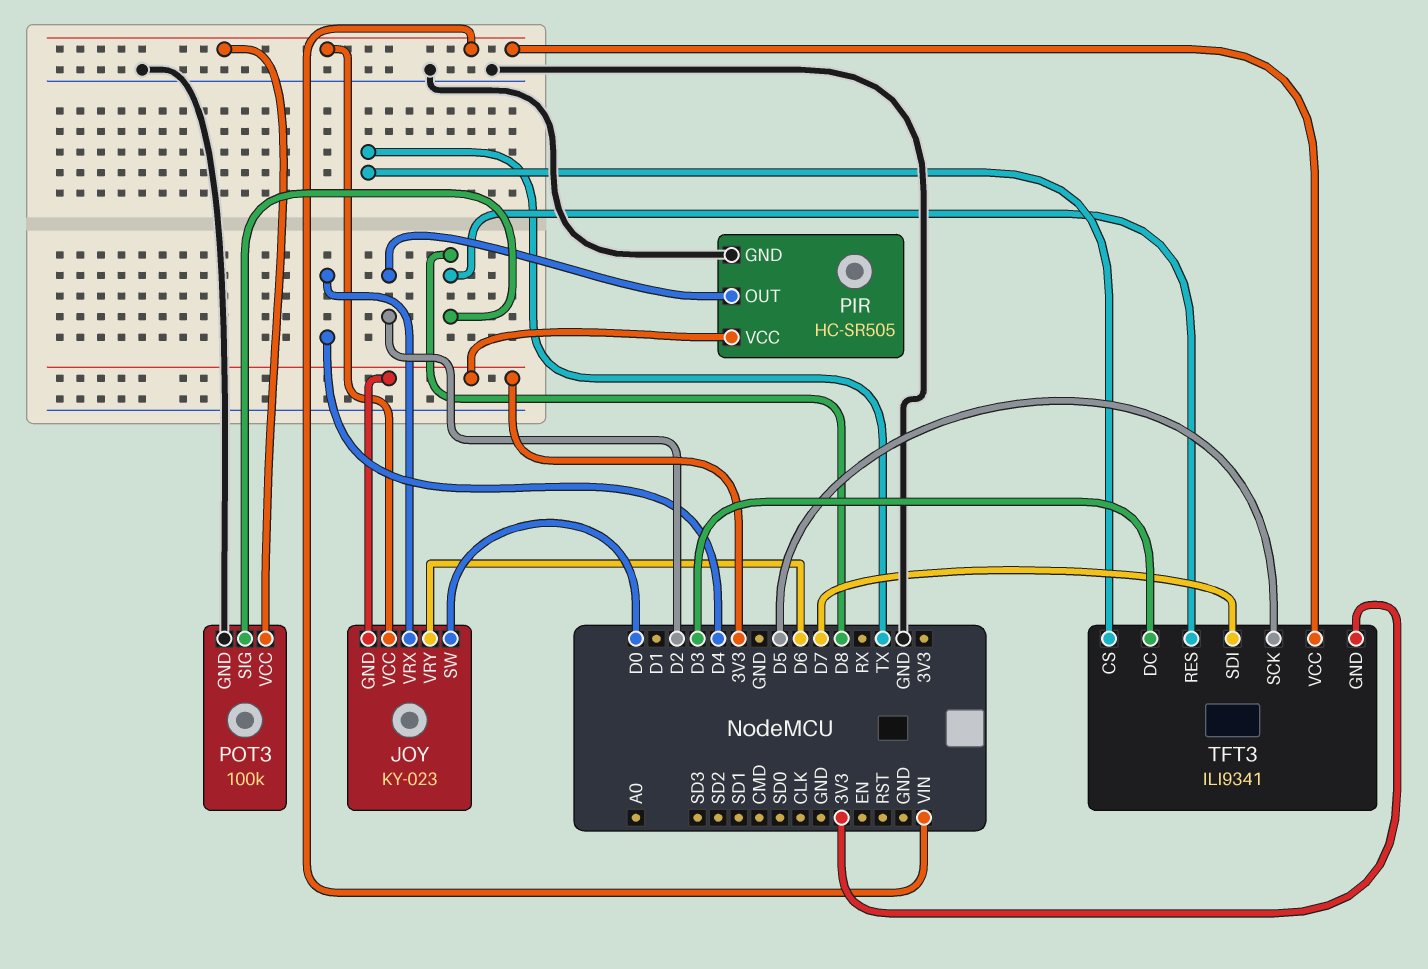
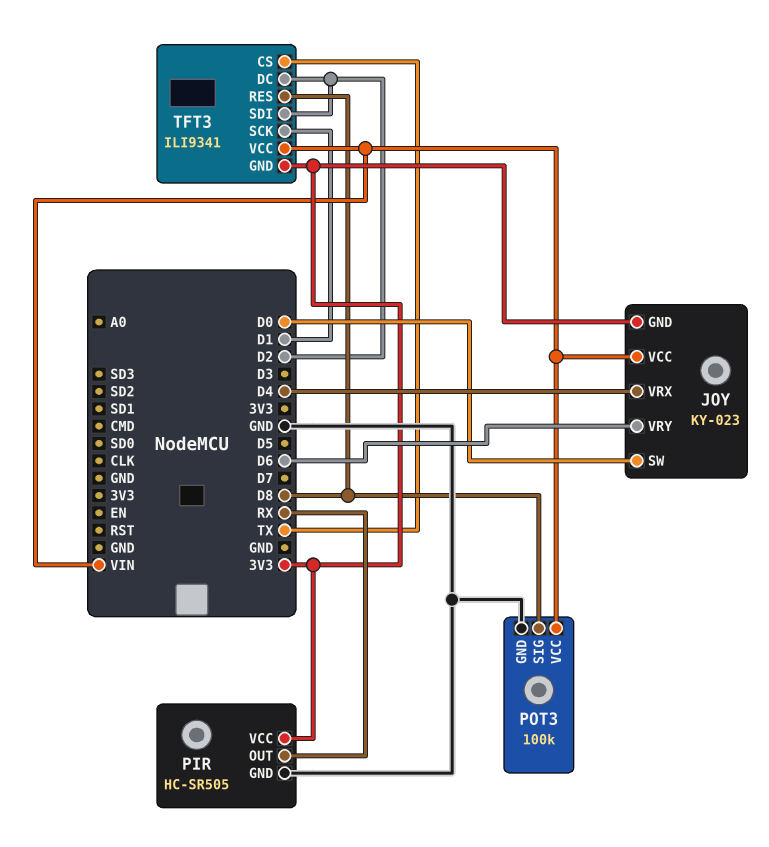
PIR pin OUT: D2 -> RX
TFT3 pin DC: D3 -> D2
TFT3 pin SCK: D5 -> D1
TFT3 pin SDI: D7 -> D2

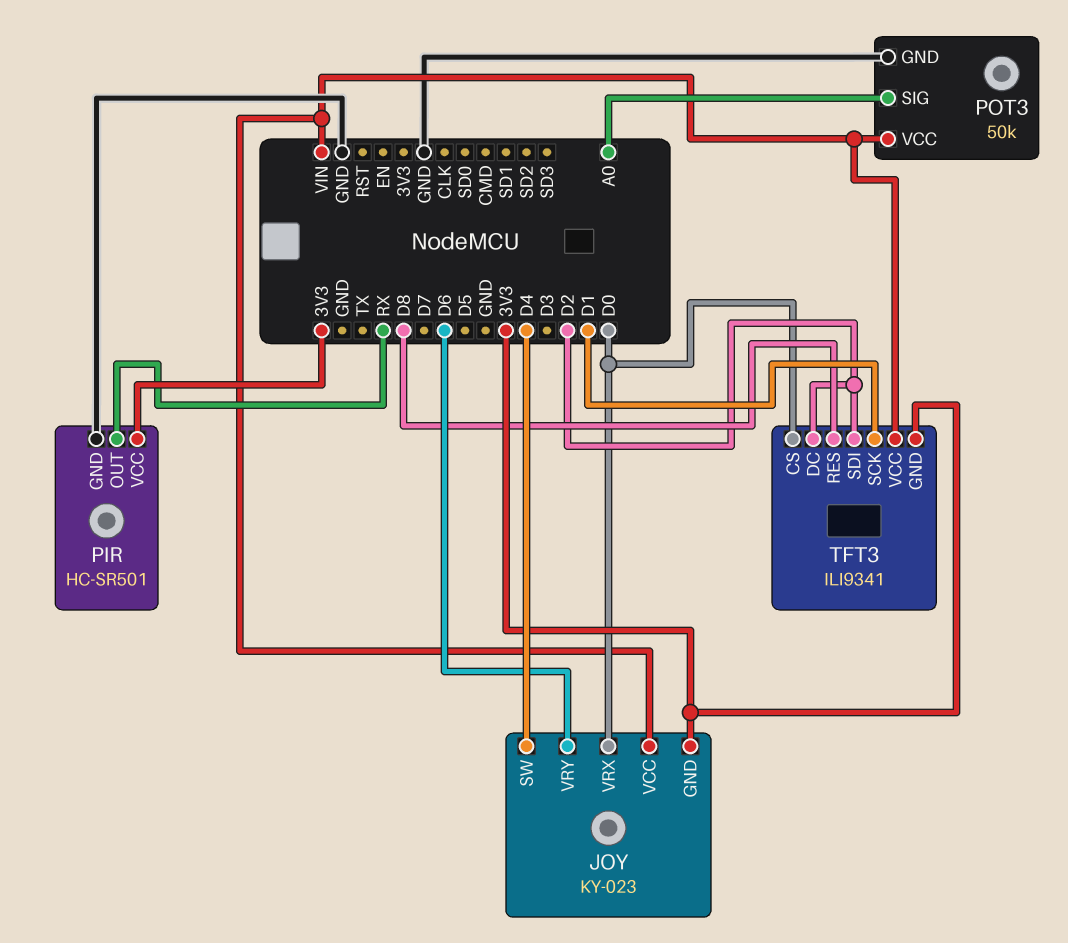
JOY pin SW: D0 -> D4
JOY pin VRX: D4 -> D0
PIR: HC-SR505 -> HC-SR501
POT3: 100k -> 50k
POT3 pin SIG: D8 -> A0
TFT3 pin CS: TX -> D0

